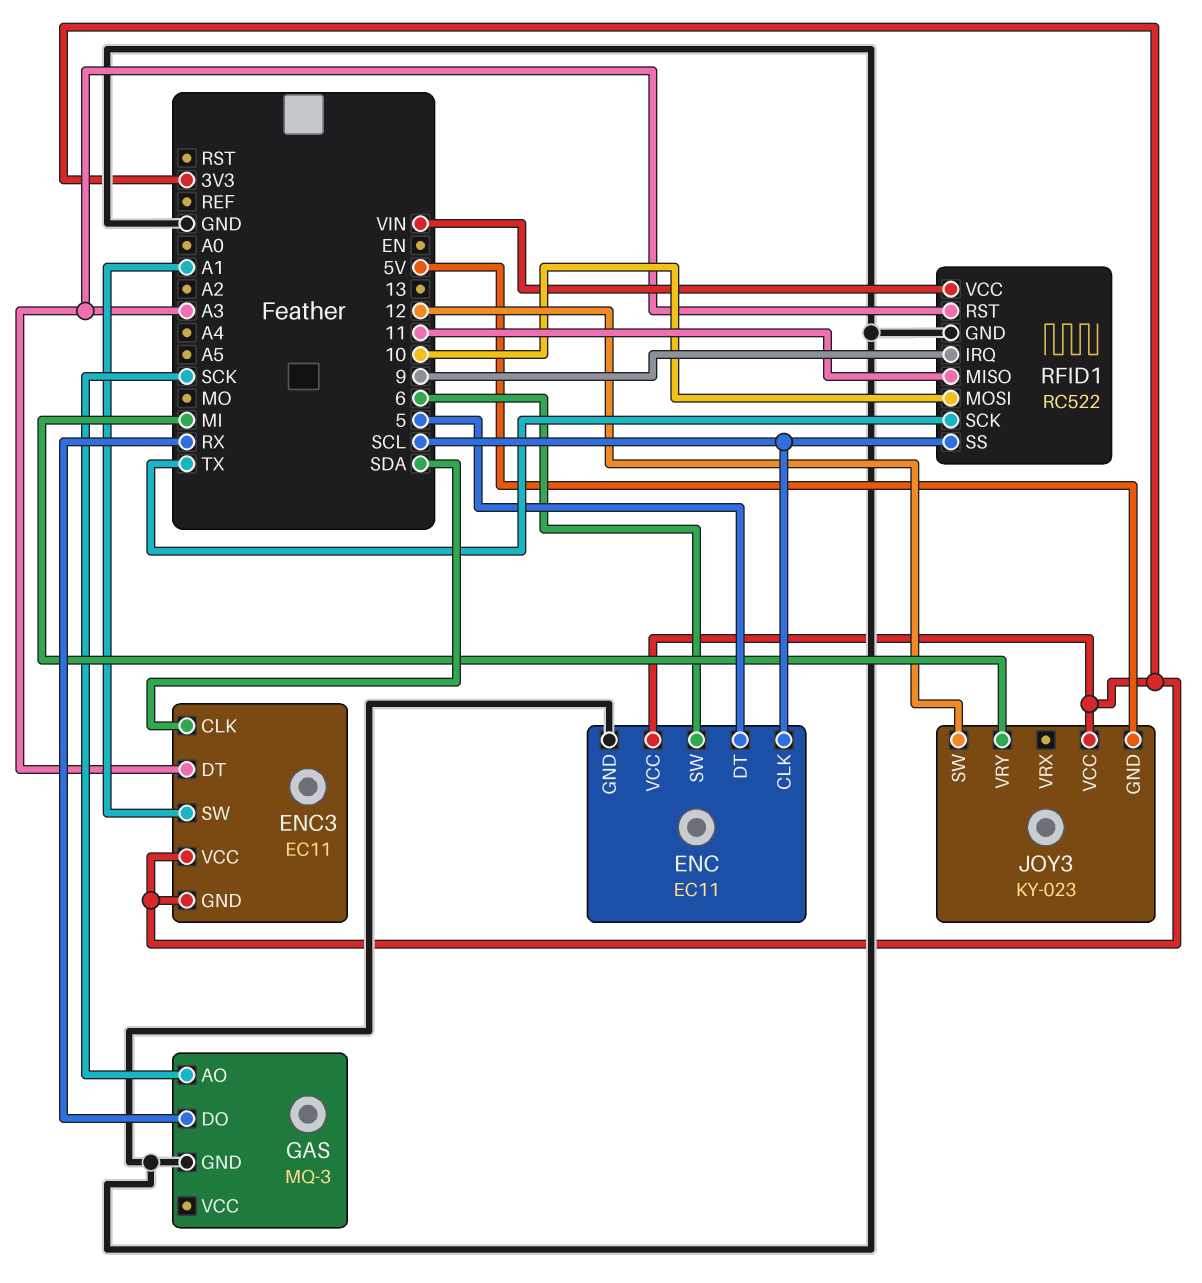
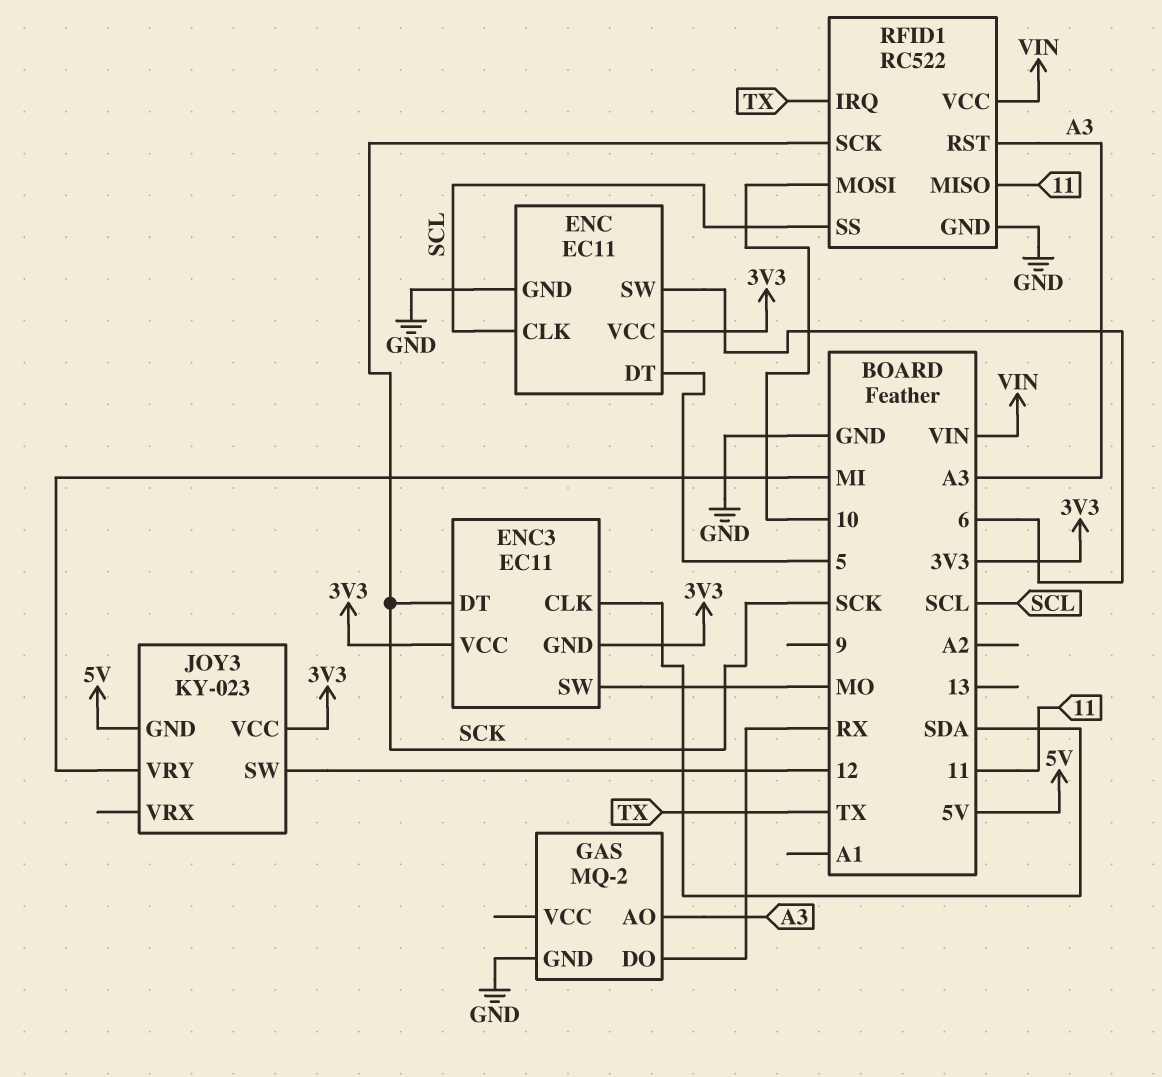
ENC3 pin DT: A3 -> SCK
ENC3 pin SW: A1 -> MO
GAS: MQ-3 -> MQ-2
GAS pin AO: SCK -> A3
RFID1 pin IRQ: 9 -> TX
RFID1 pin SCK: TX -> SCK

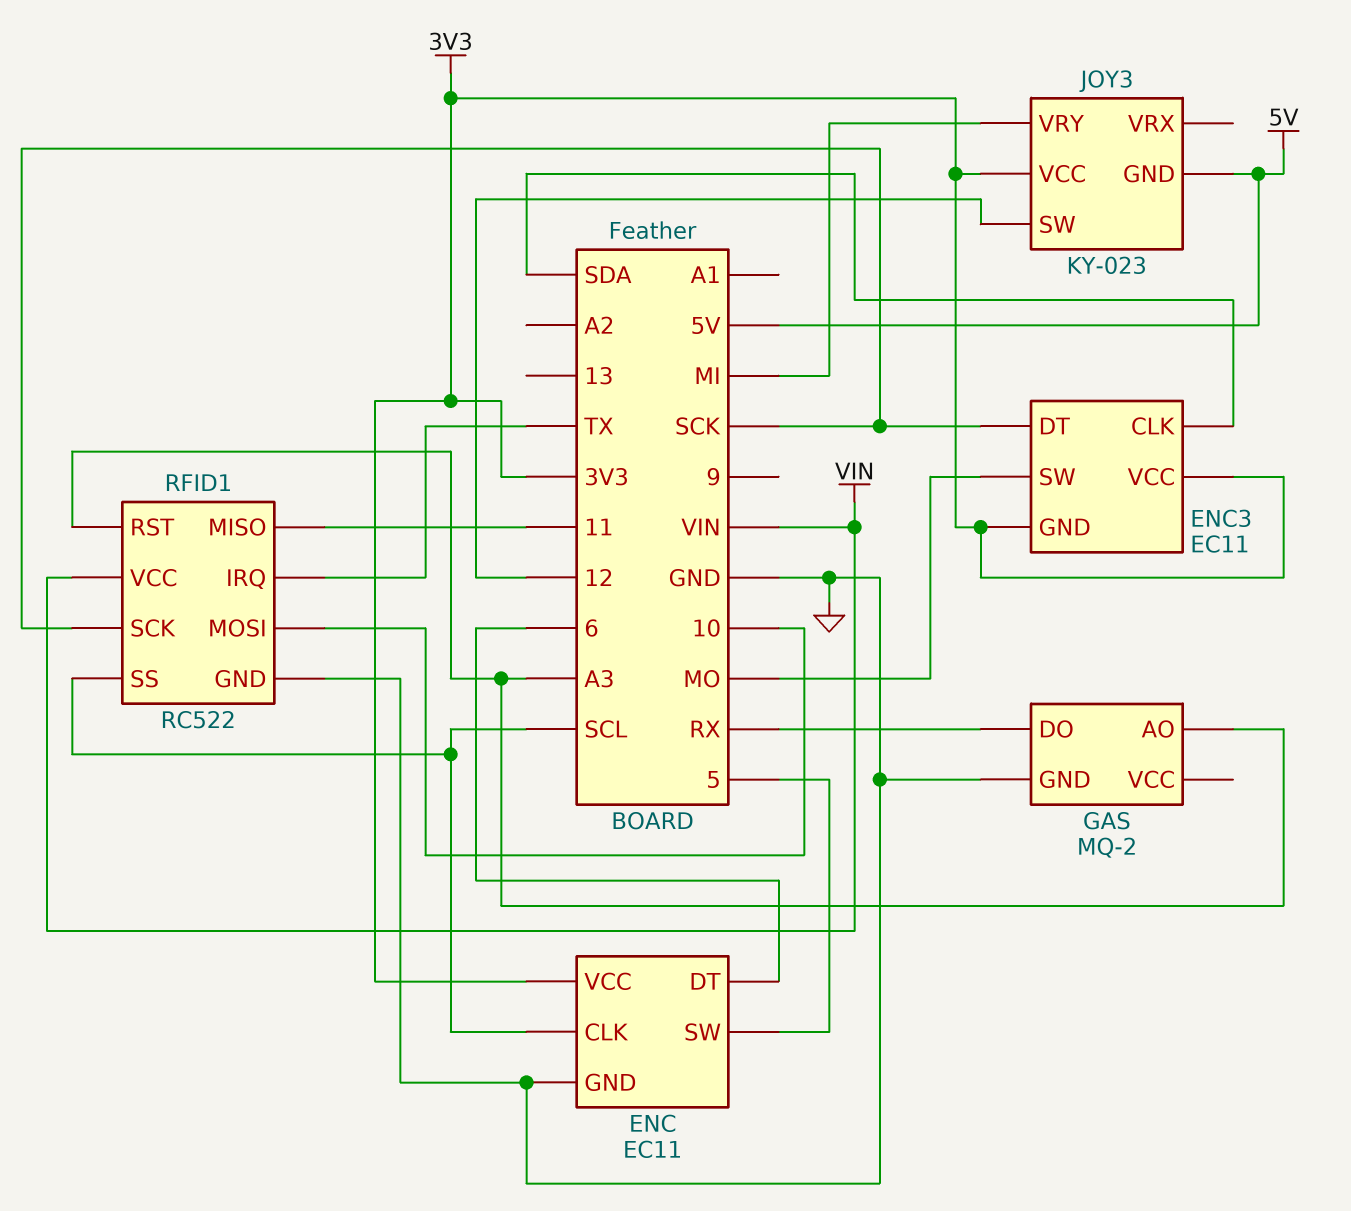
ENC pin DT: 5 -> 6
ENC pin SW: 6 -> 5

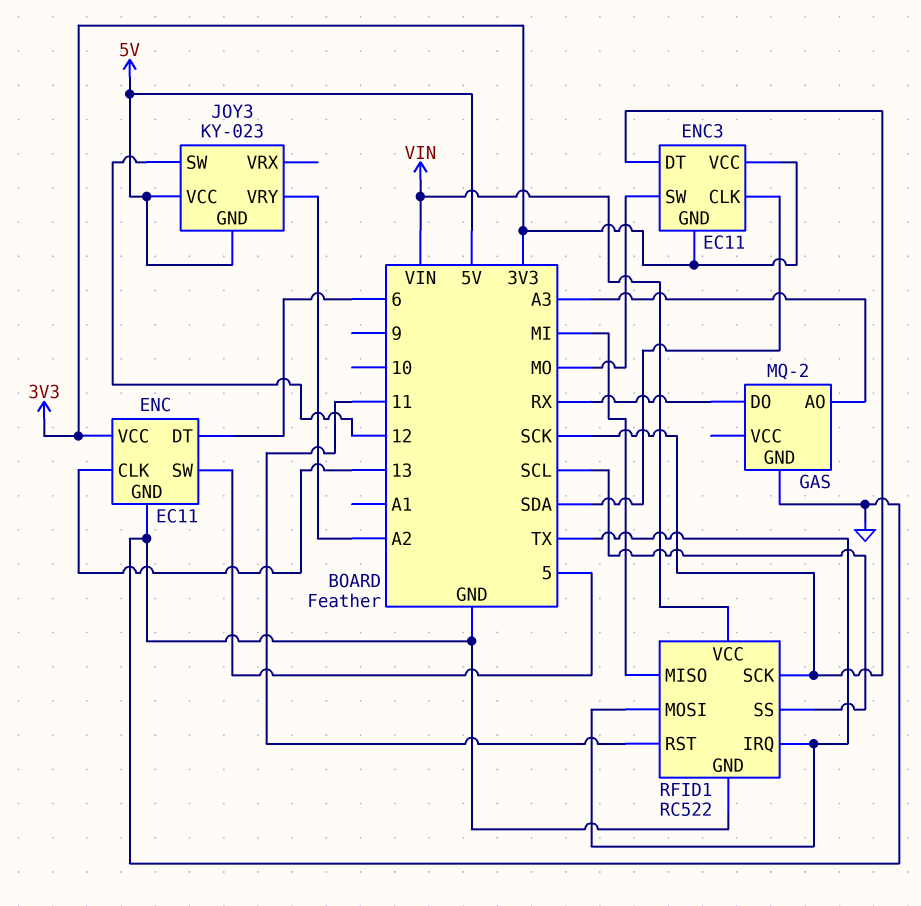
ENC pin CLK: SCL -> 13
JOY3 pin VCC: 3V3 -> 5V
JOY3 pin VRY: MI -> A2
RFID1 pin MISO: 11 -> MI
RFID1 pin MOSI: 10 -> TX
RFID1 pin RST: A3 -> 11

